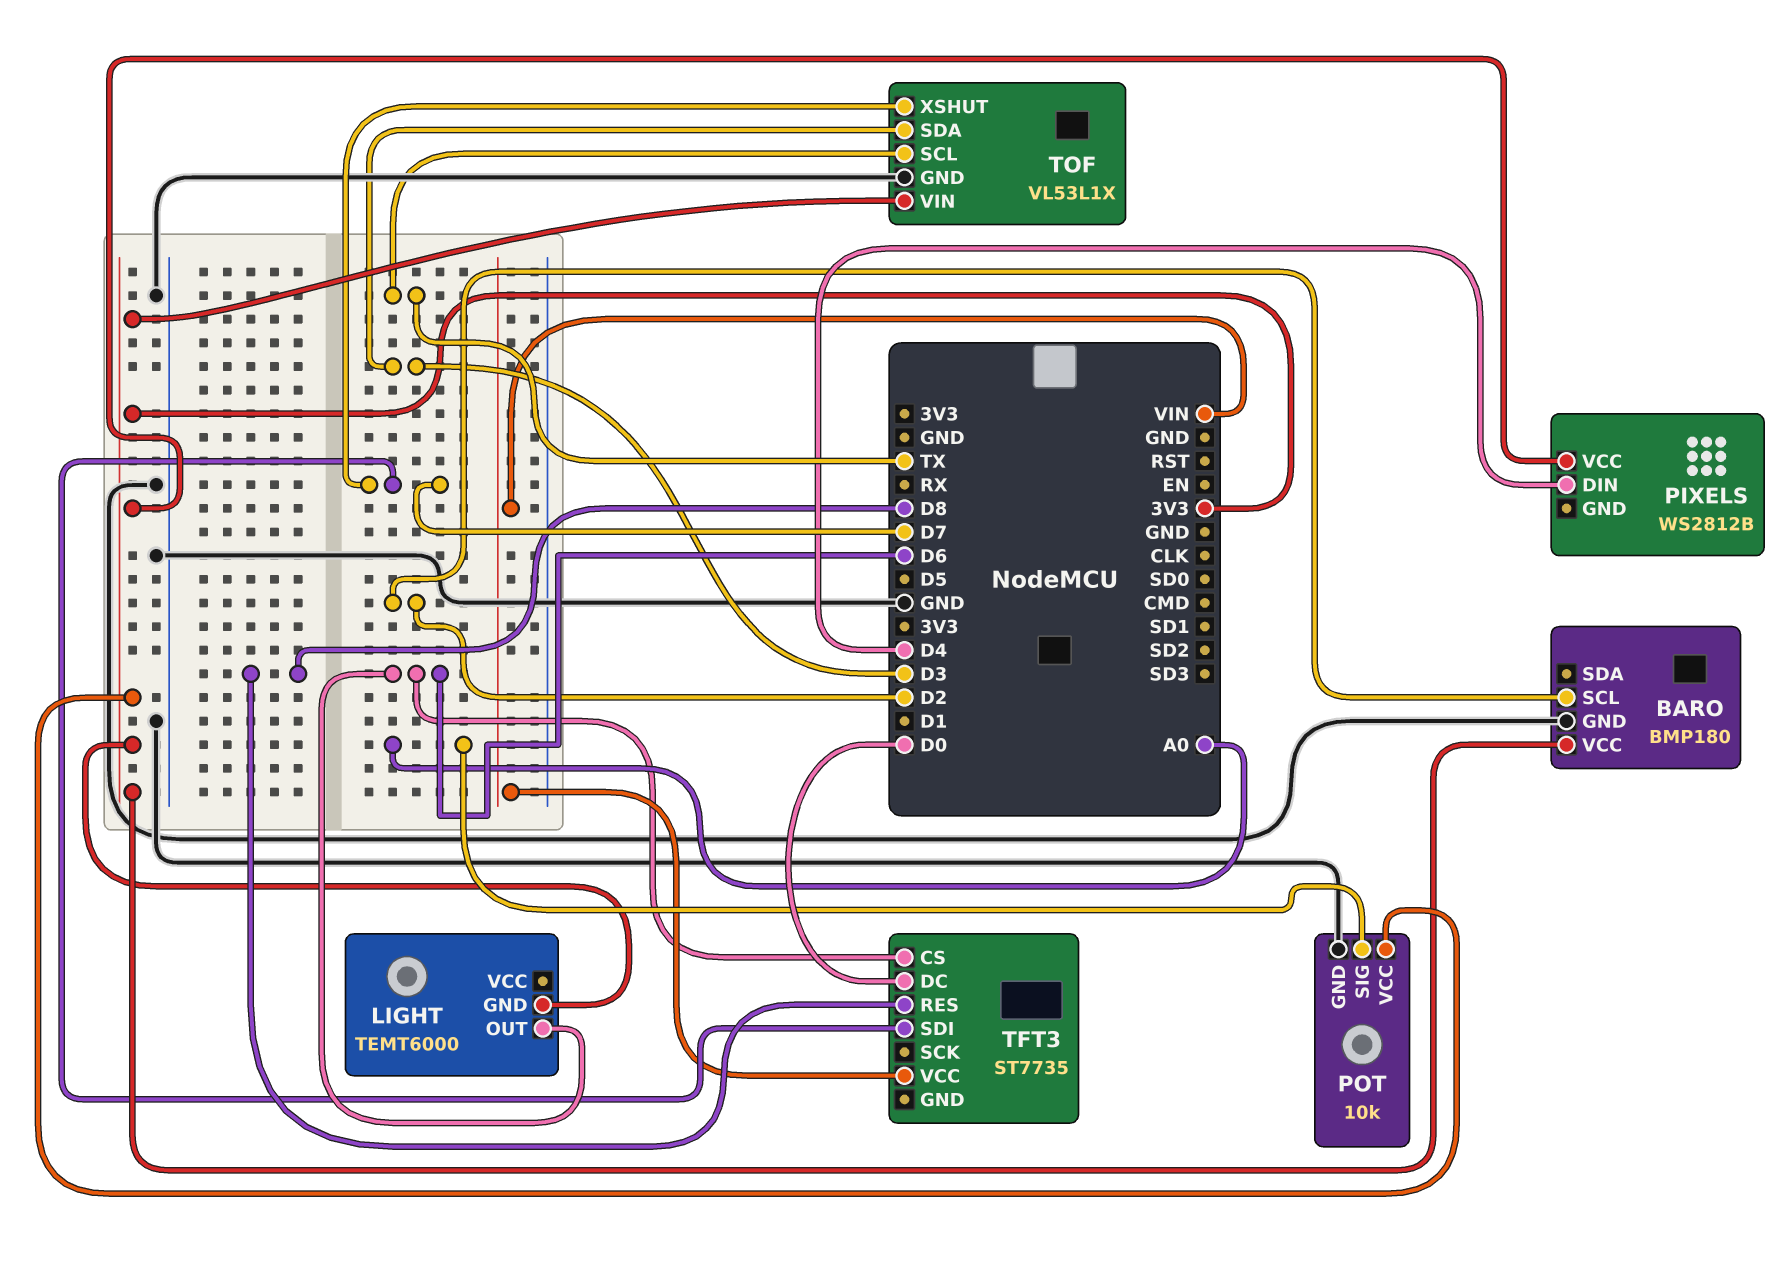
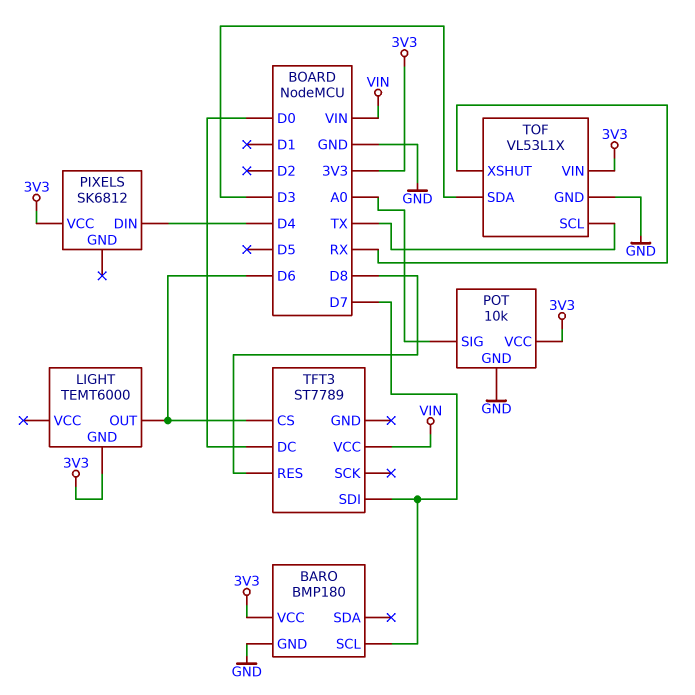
BARO pin SCL: D2 -> D7
PIXELS: WS2812B -> SK6812
TFT3: ST7735 -> ST7789
TOF pin XSHUT: D7 -> RX

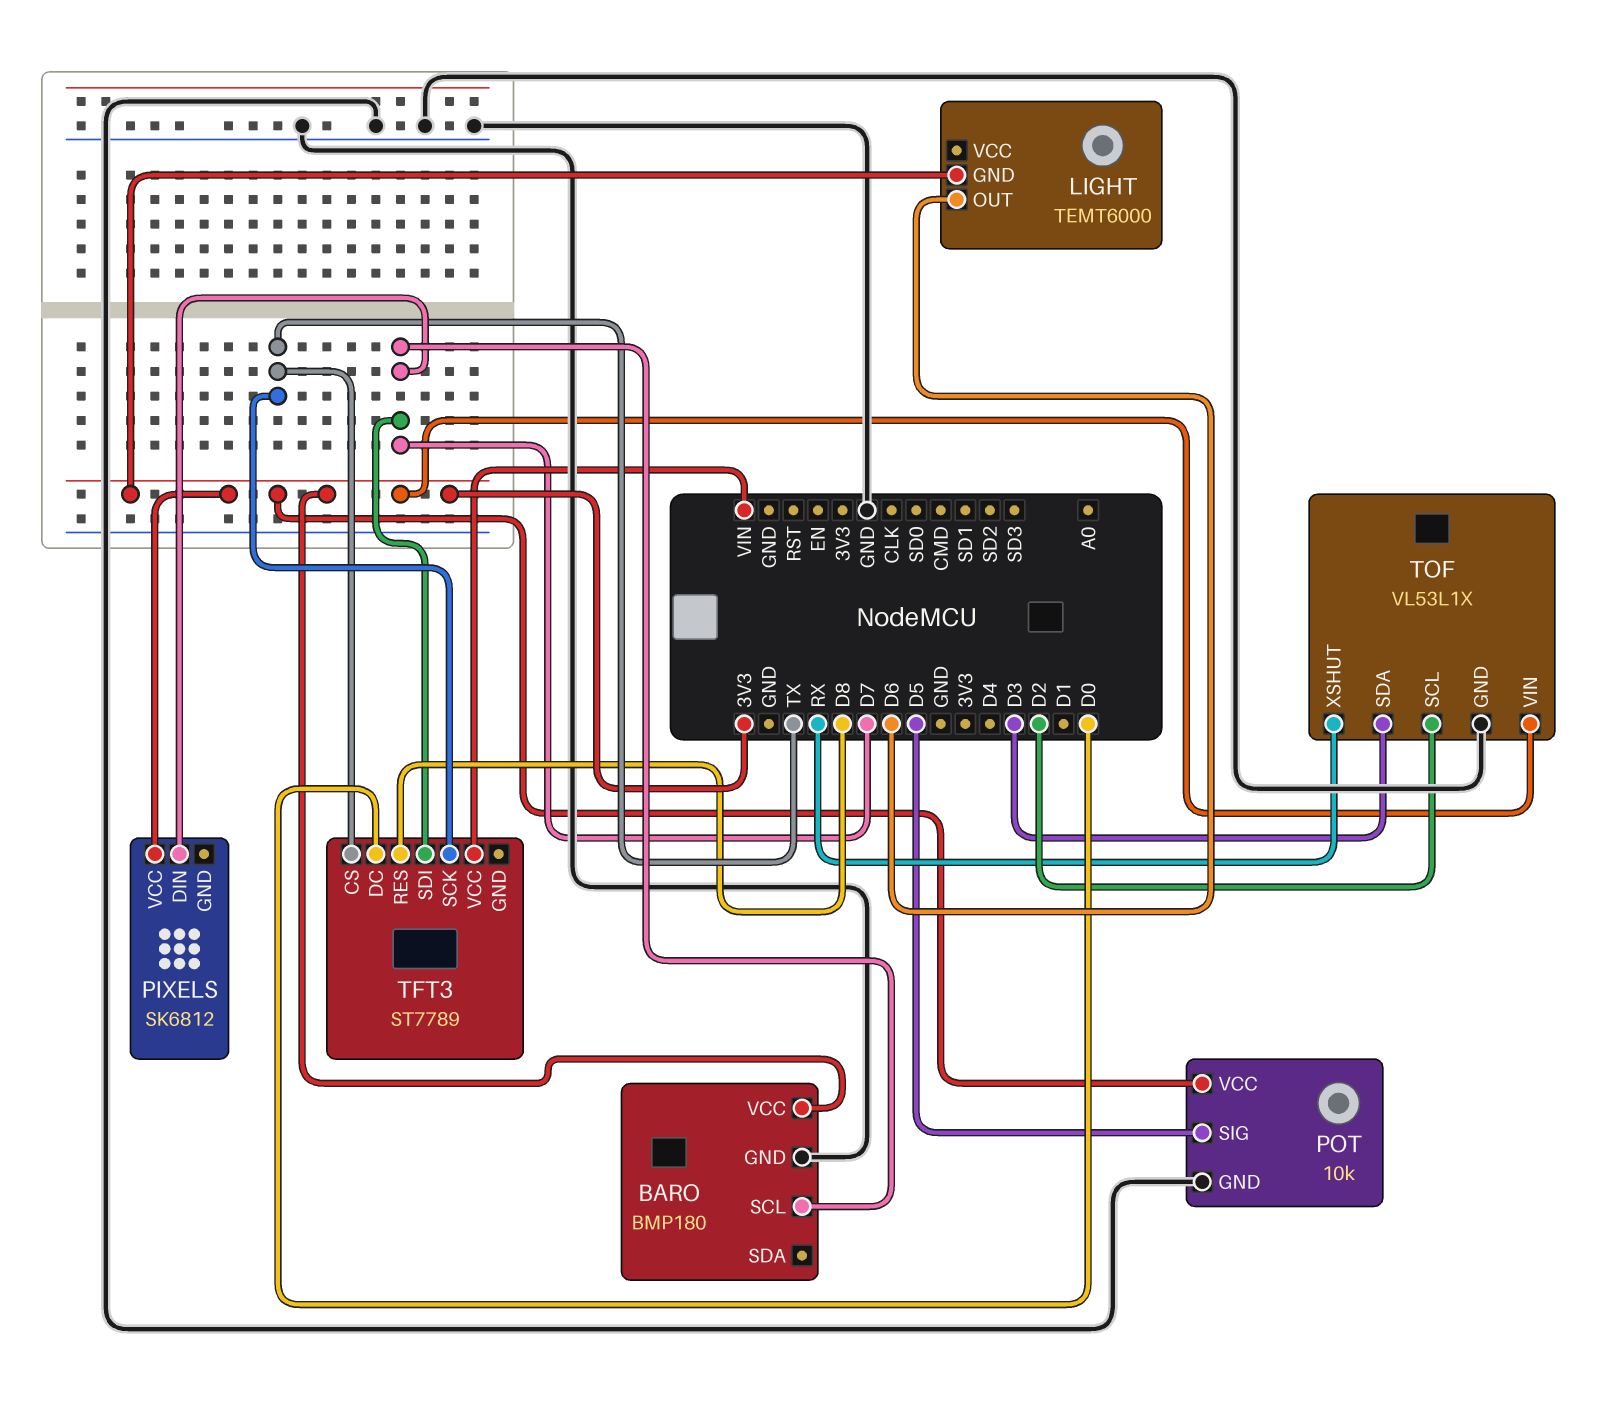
PIXELS pin DIN: D4 -> D7
POT pin SIG: A0 -> D5
TFT3 pin CS: D6 -> TX
TFT3 pin SCK: none -> TX
TOF pin SCL: TX -> D2

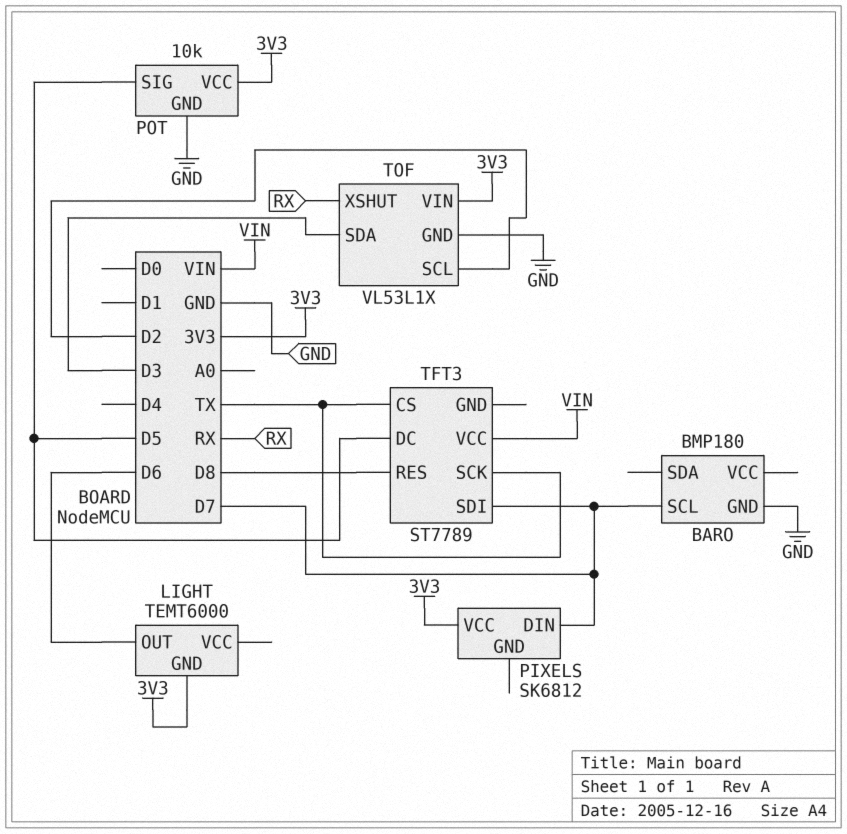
BARO pin VCC: 3V3 -> none
TFT3 pin DC: D0 -> D5

